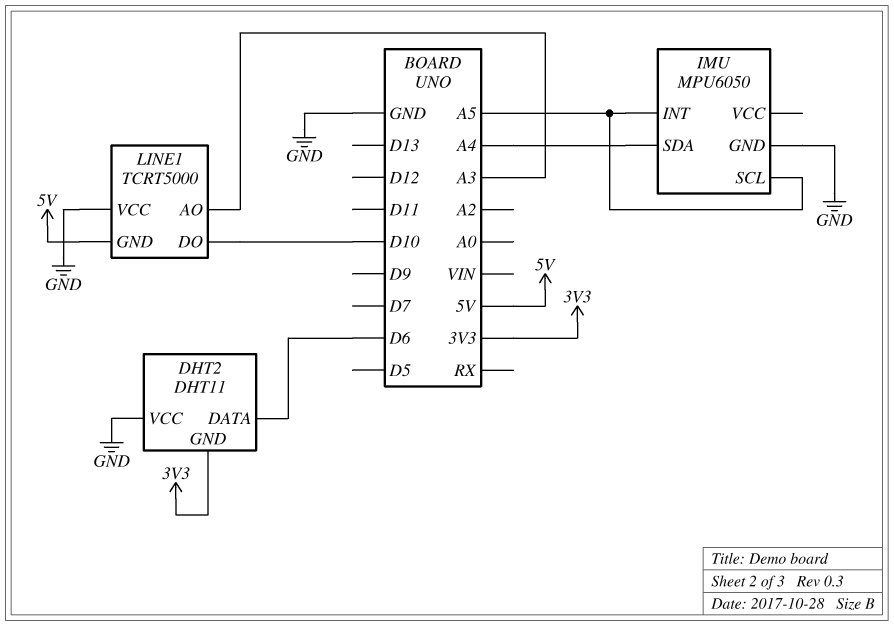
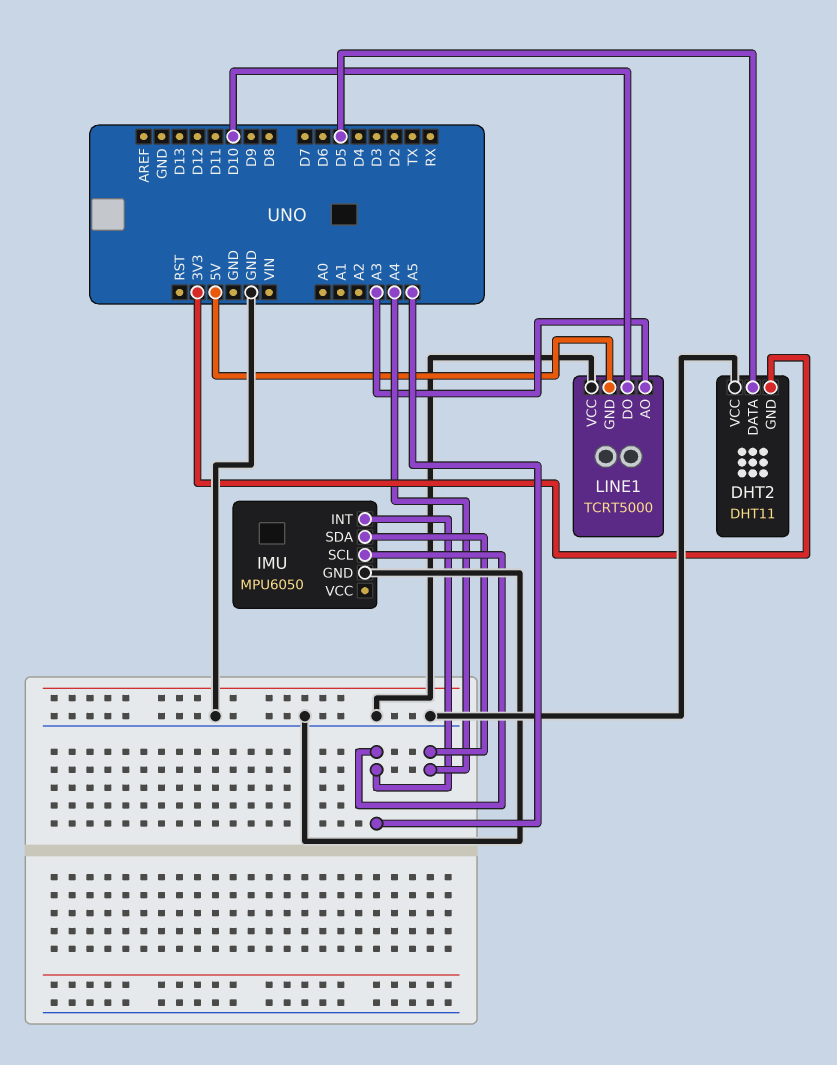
DHT2 pin DATA: D6 -> D5

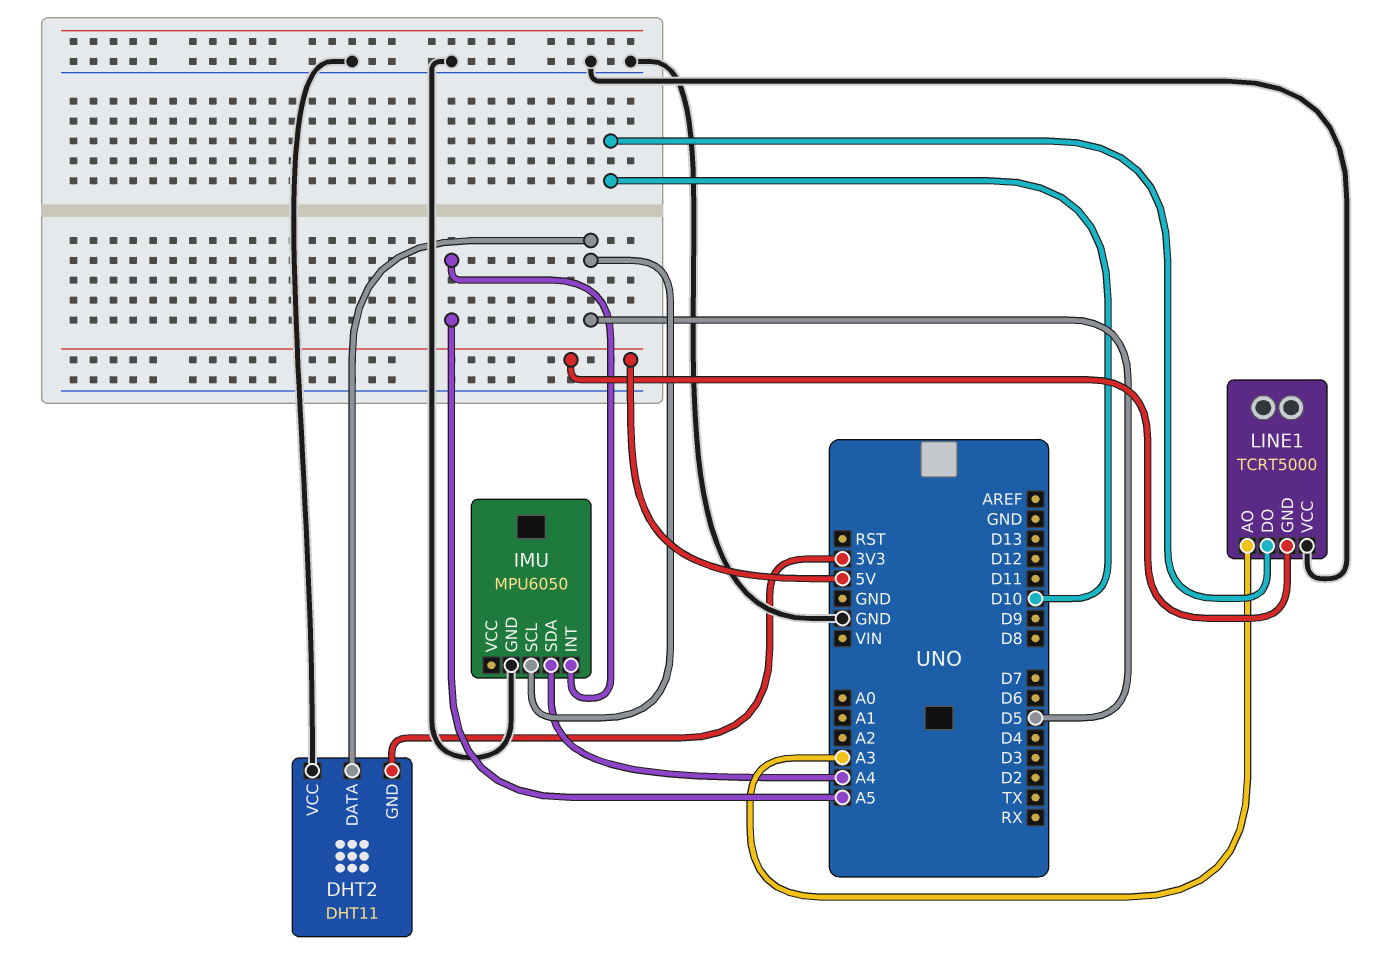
IMU pin SCL: A5 -> D5

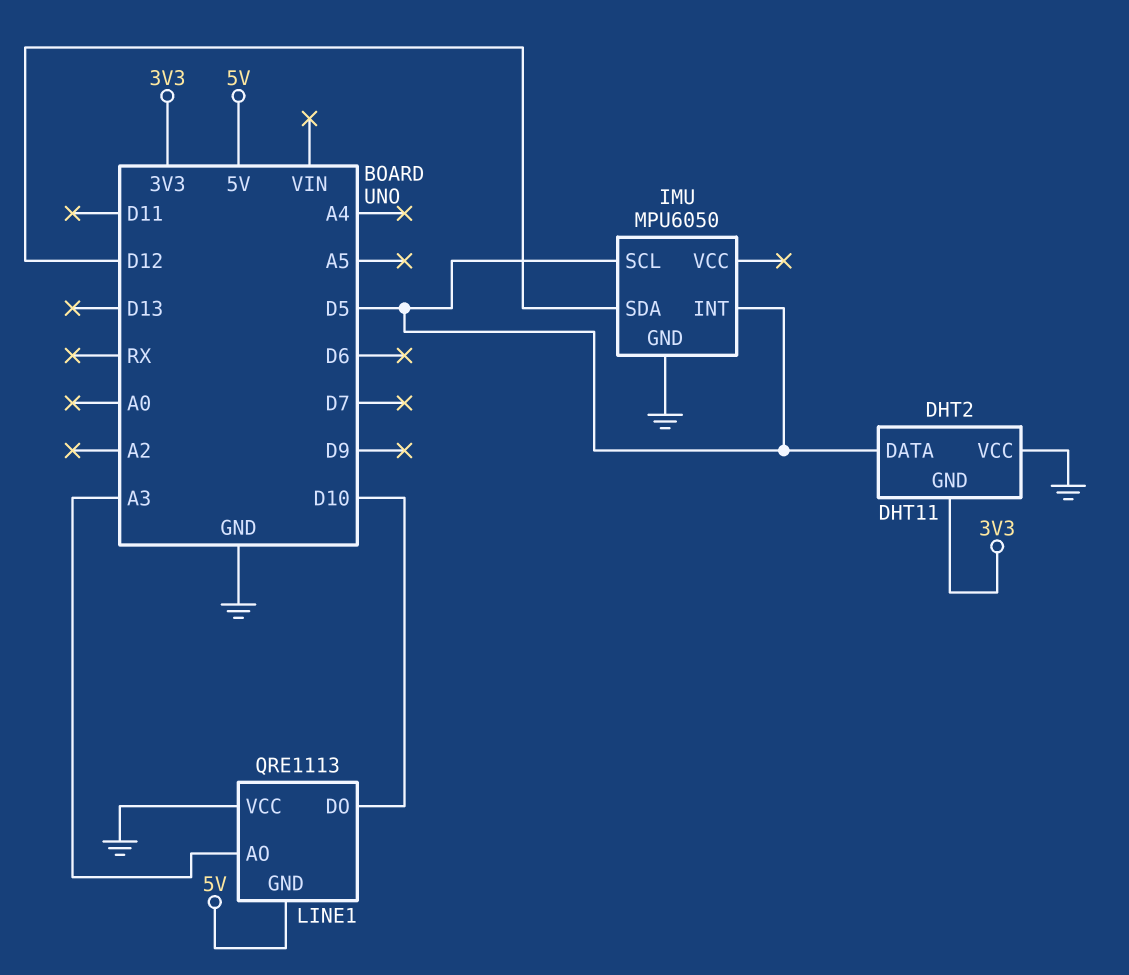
IMU pin INT: A5 -> D5
IMU pin SDA: A4 -> D12
LINE1: TCRT5000 -> QRE1113

